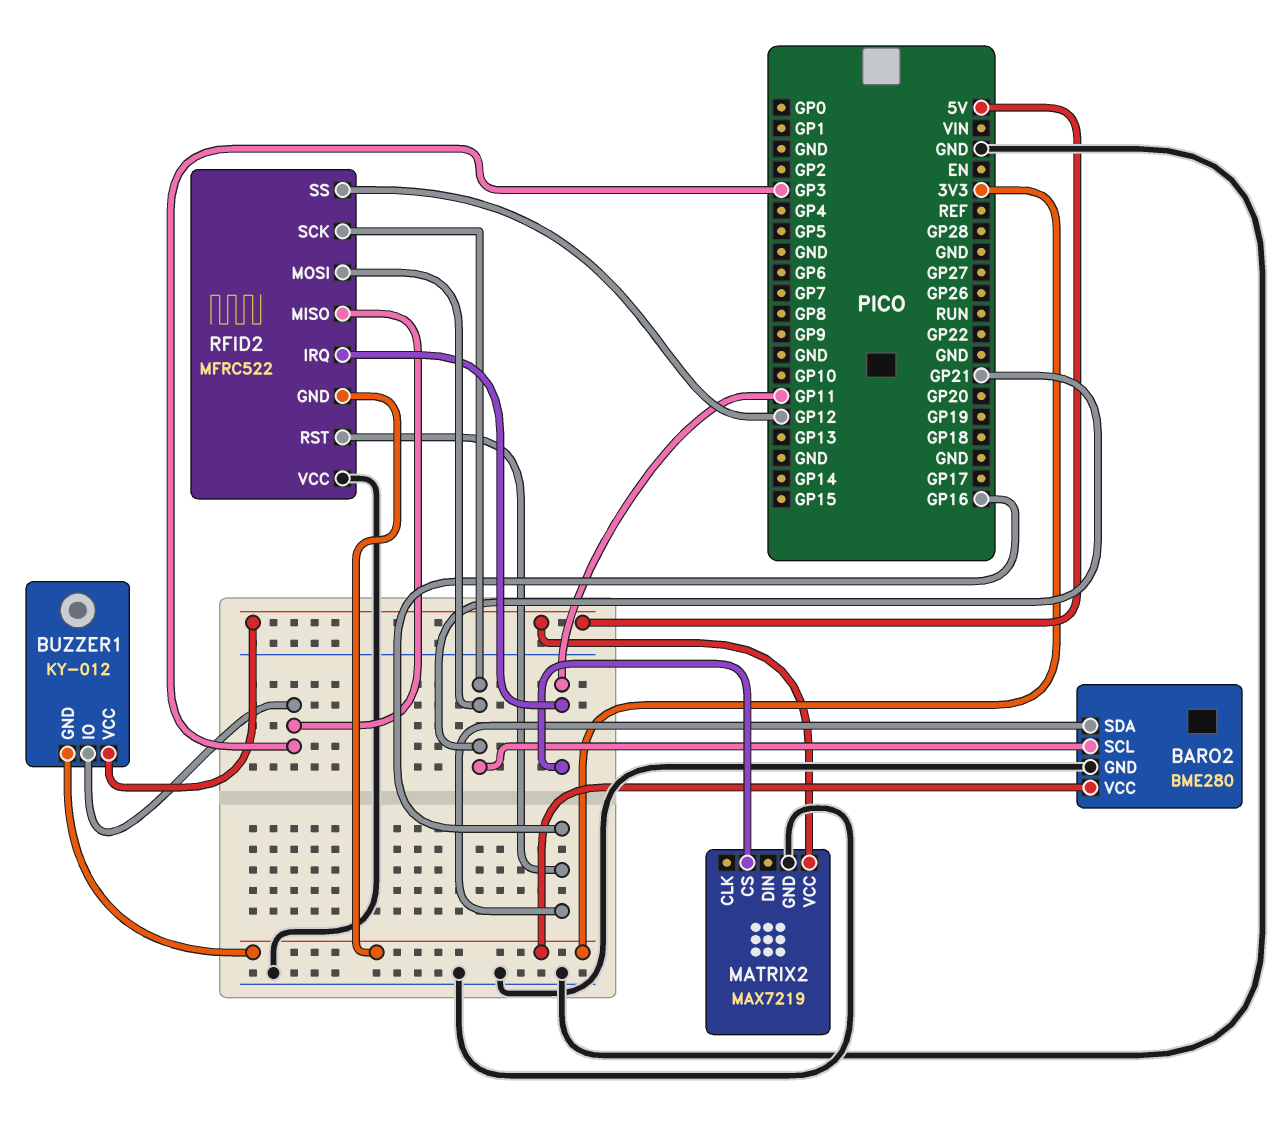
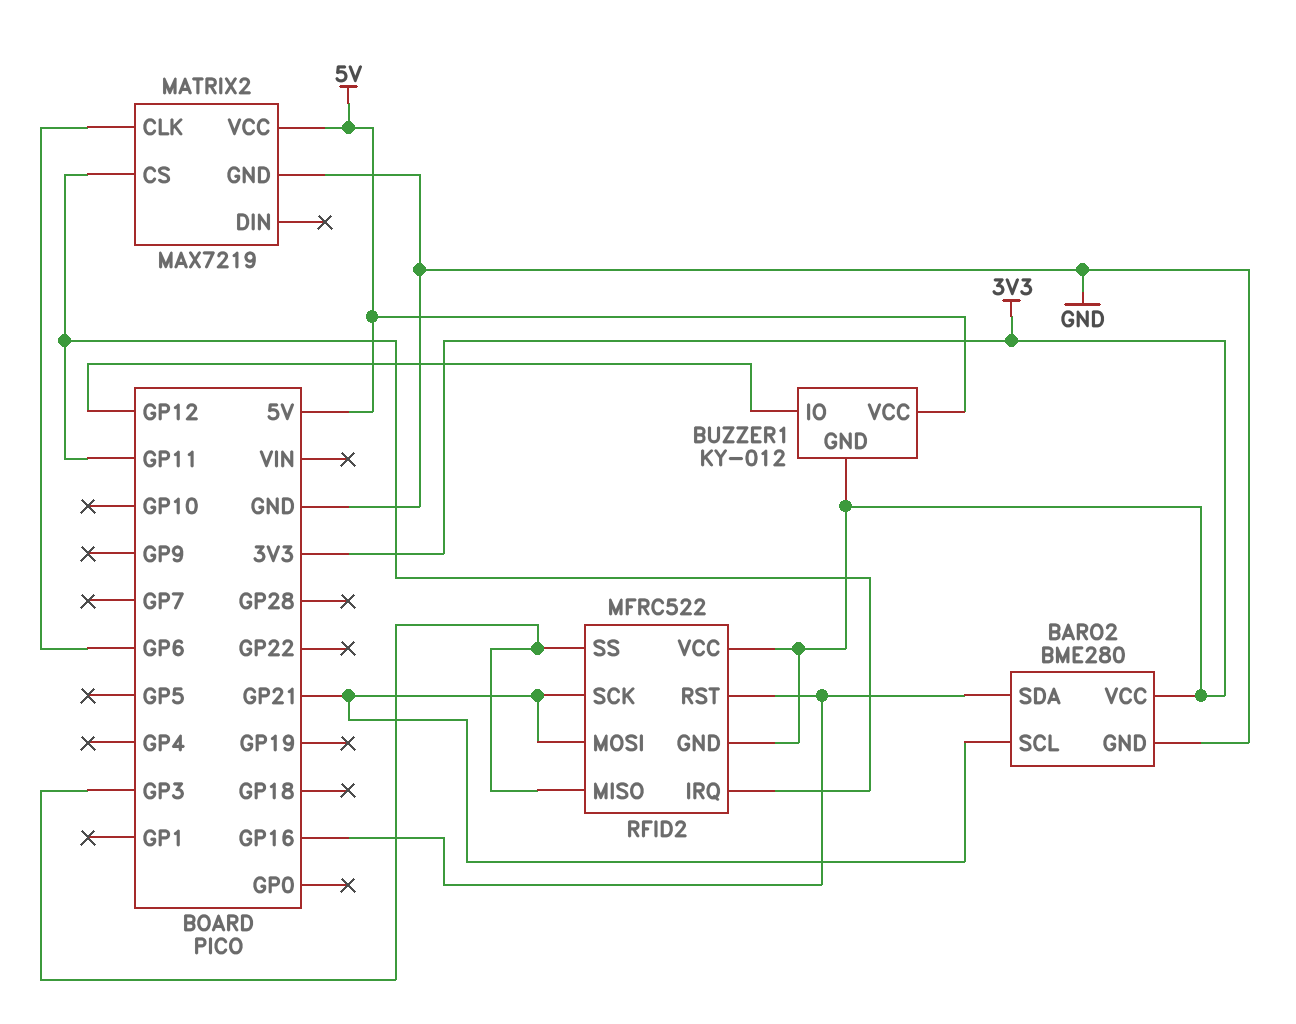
BUZZER1 pin IO: GP3 -> GP12
MATRIX2 pin CLK: none -> GP6
RFID2 pin SS: GP12 -> GP3
RFID2 pin VCC: GND -> 3V3

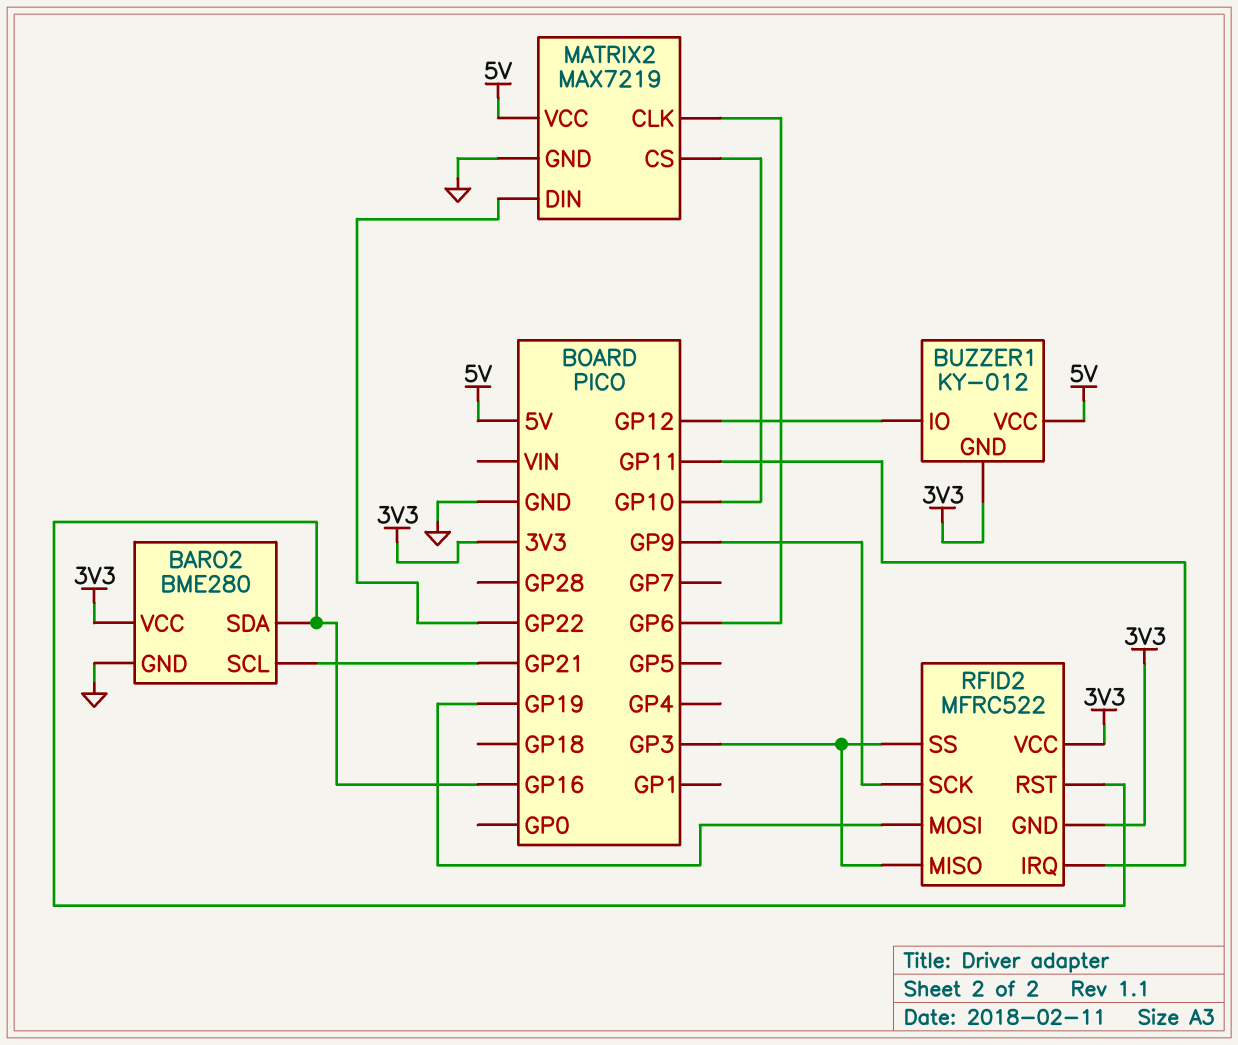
MATRIX2 pin CS: GP11 -> GP10
MATRIX2 pin DIN: none -> GP22
RFID2 pin MOSI: GP21 -> GP19
RFID2 pin SCK: GP21 -> GP9

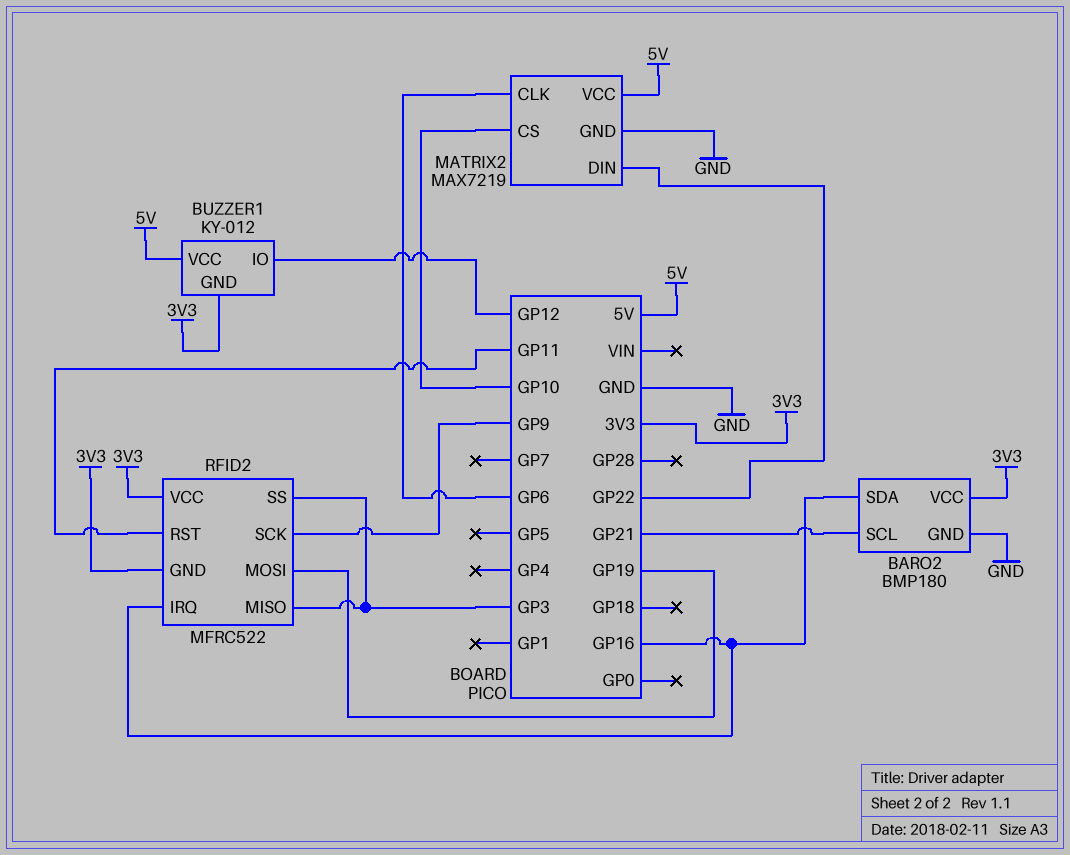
BARO2: BME280 -> BMP180
RFID2 pin IRQ: GP11 -> GP16
RFID2 pin RST: GP16 -> GP11

